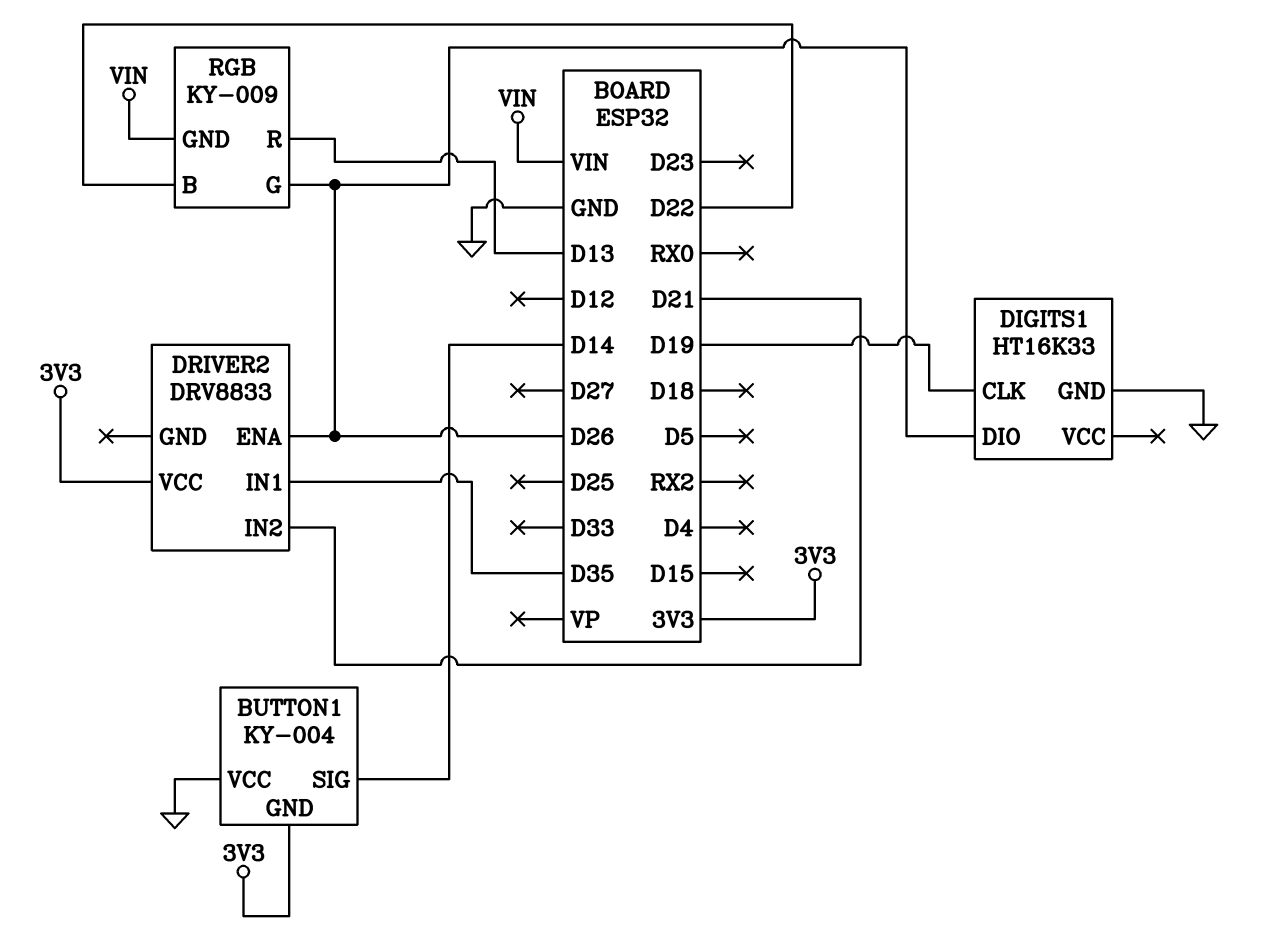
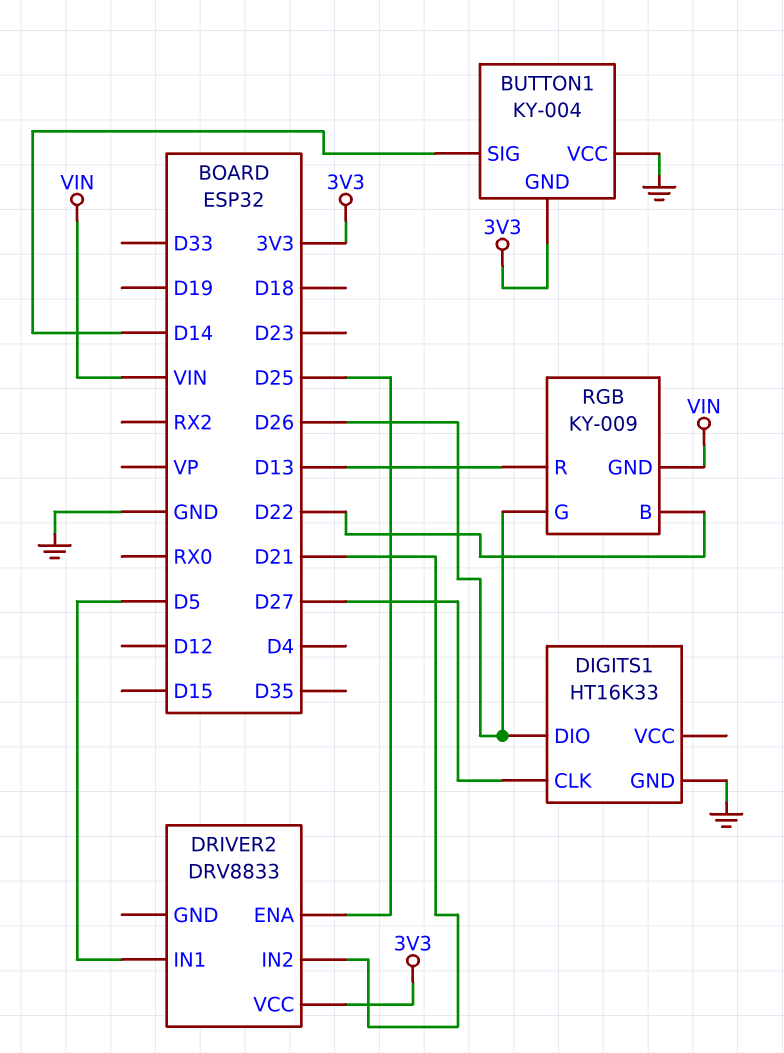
DIGITS1 pin CLK: D19 -> D27
DRIVER2 pin ENA: D26 -> D25
DRIVER2 pin IN1: D35 -> D5

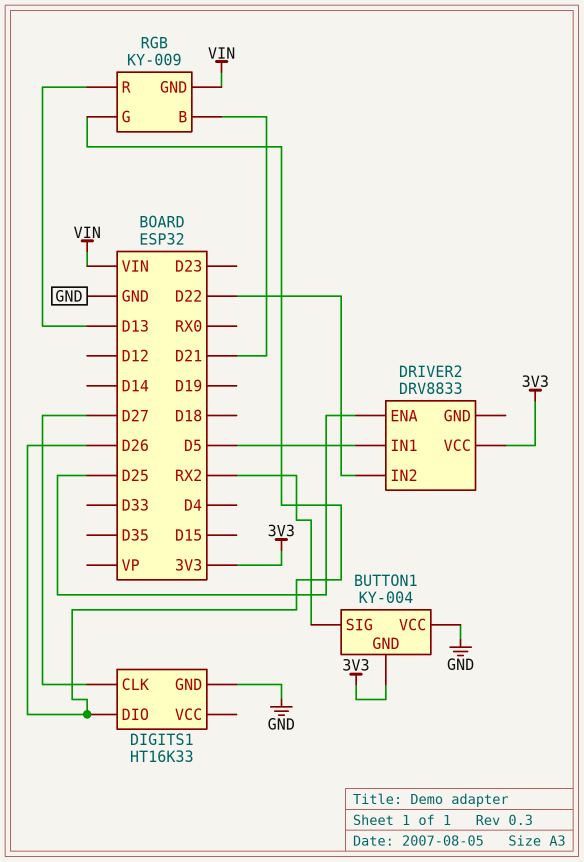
BUTTON1 pin SIG: D14 -> RX2
DRIVER2 pin IN2: D21 -> D22
RGB pin B: D22 -> D21

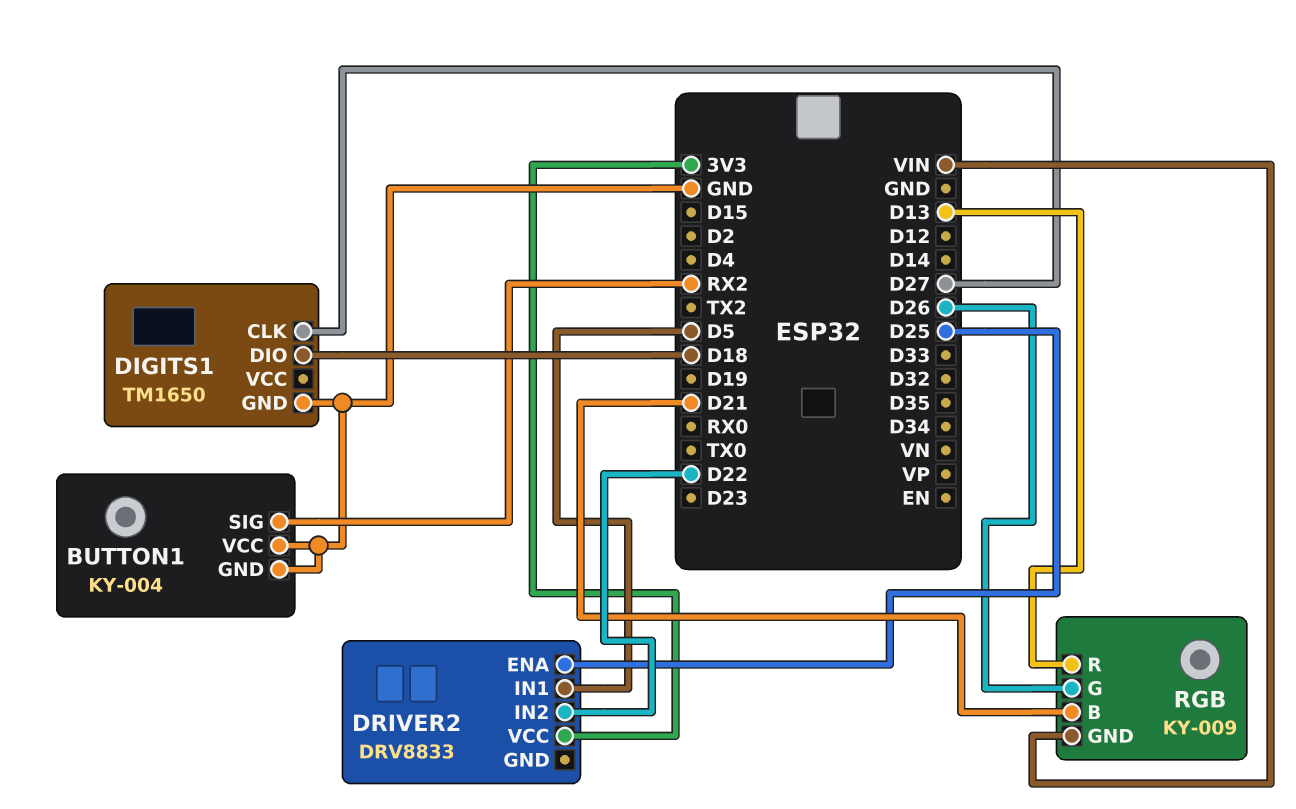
BUTTON1 pin GND: 3V3 -> GND
DIGITS1: HT16K33 -> TM1650
DIGITS1 pin DIO: D26 -> D18

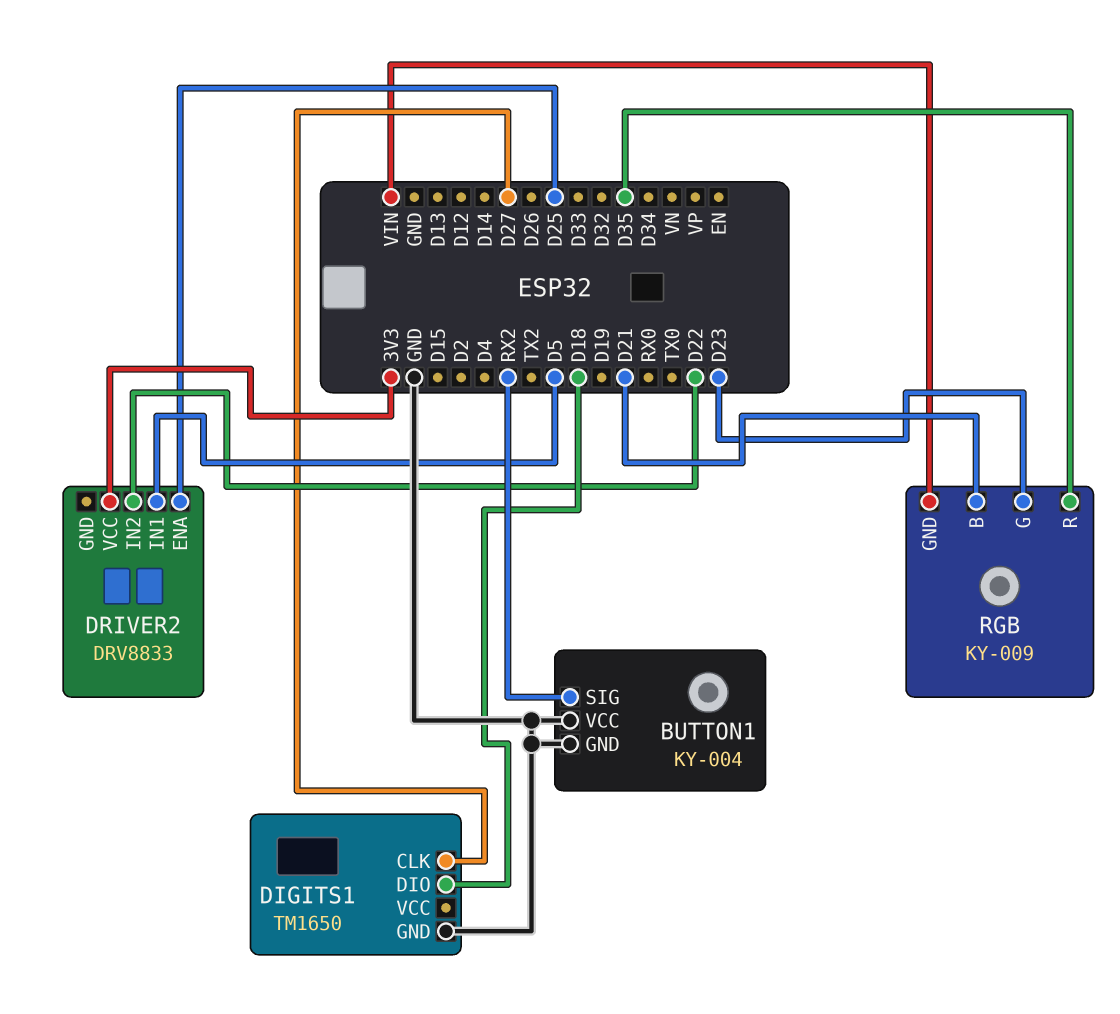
RGB pin G: D26 -> D23
RGB pin R: D13 -> D35

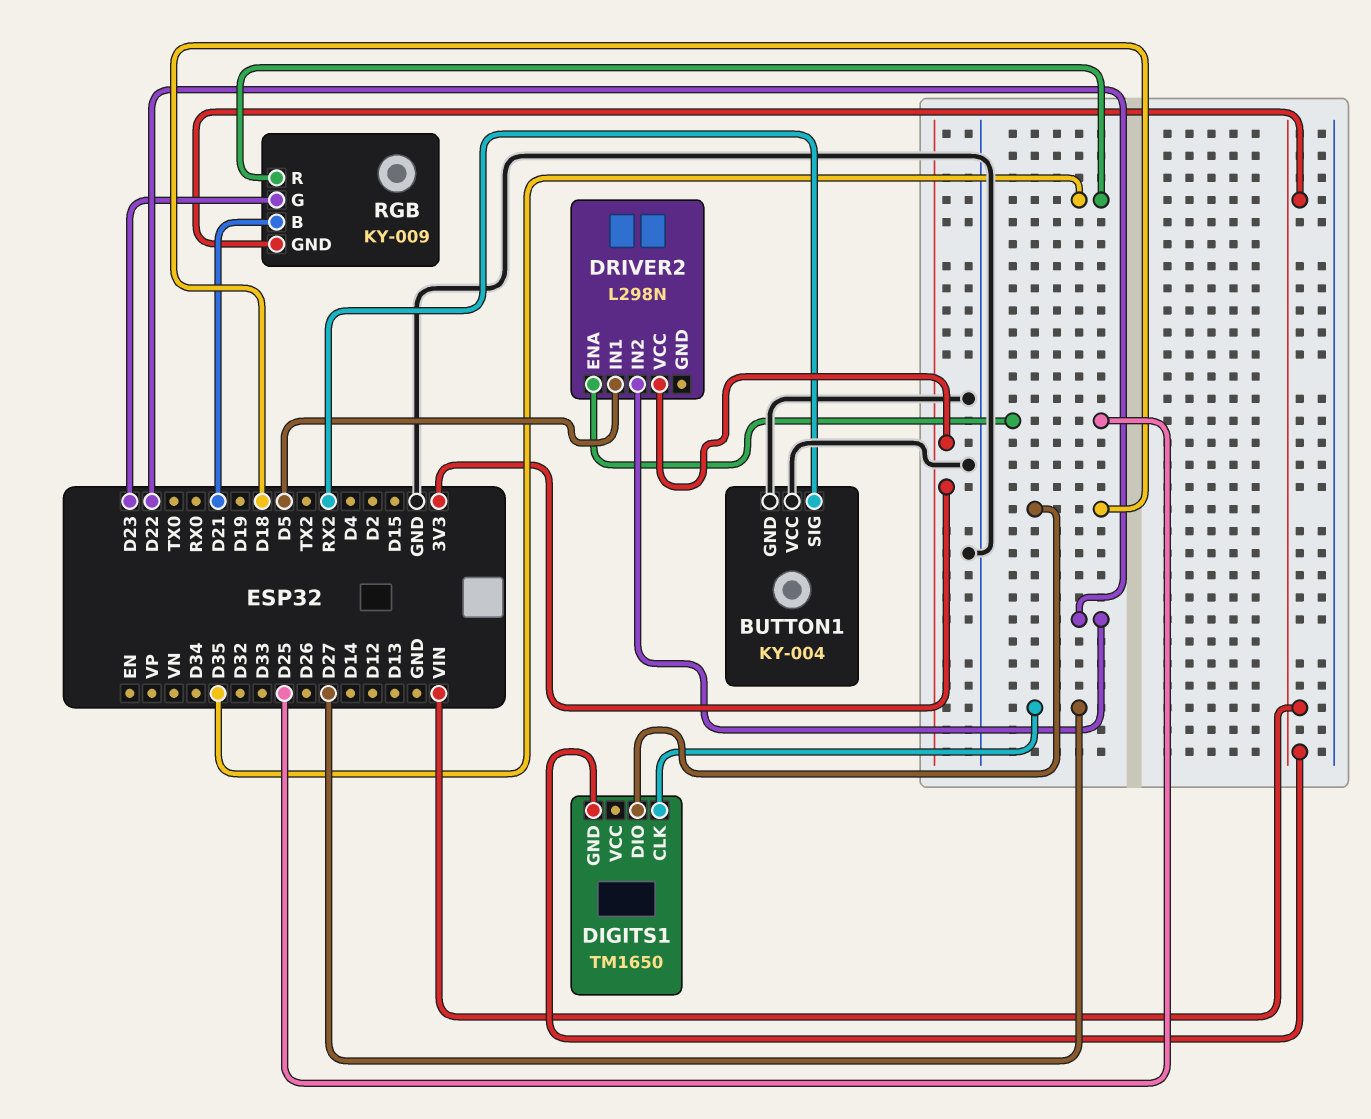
DIGITS1 pin GND: GND -> VIN
DRIVER2: DRV8833 -> L298N

